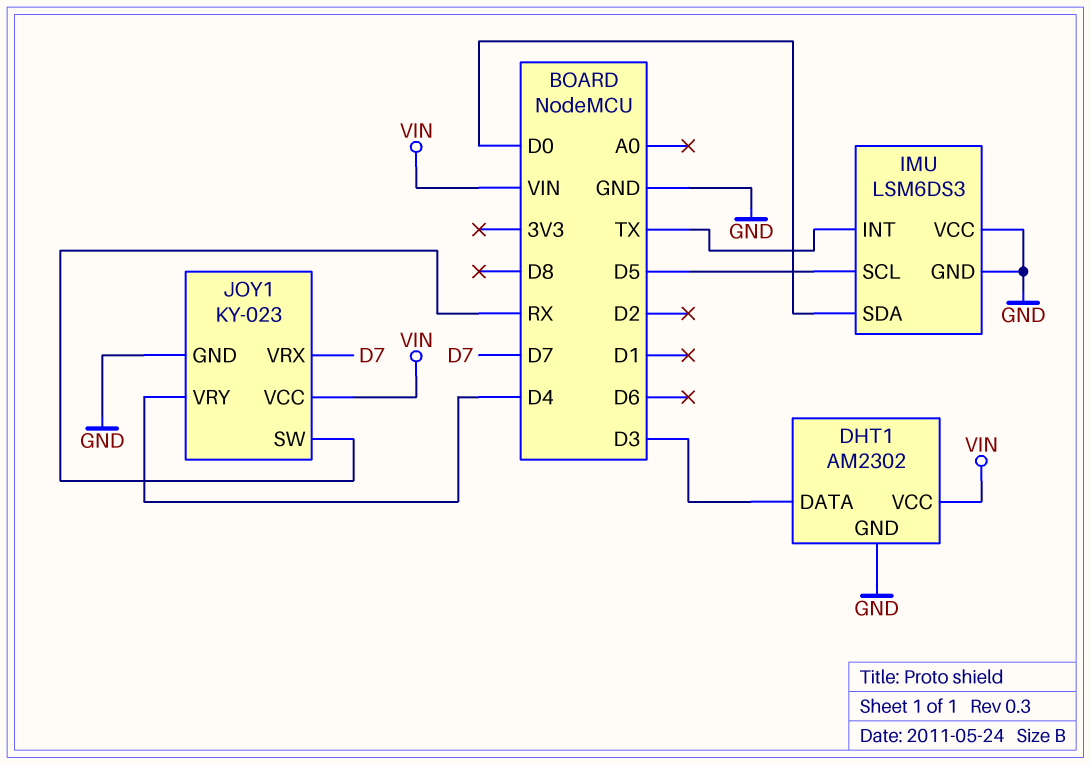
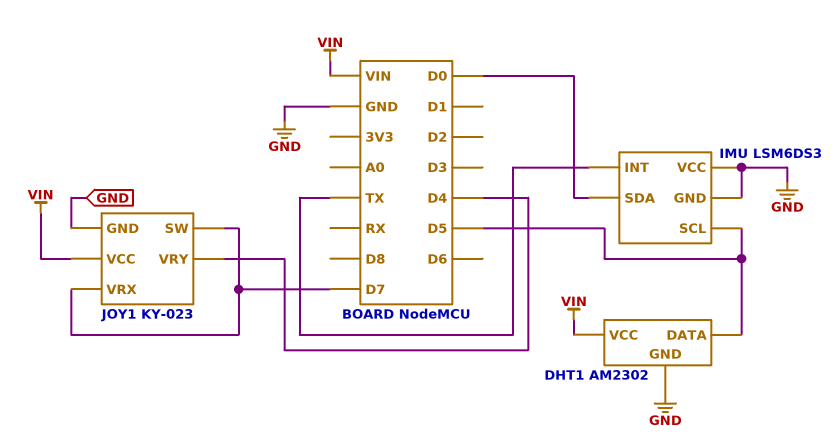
DHT1 pin DATA: D3 -> D5
JOY1 pin SW: RX -> D7

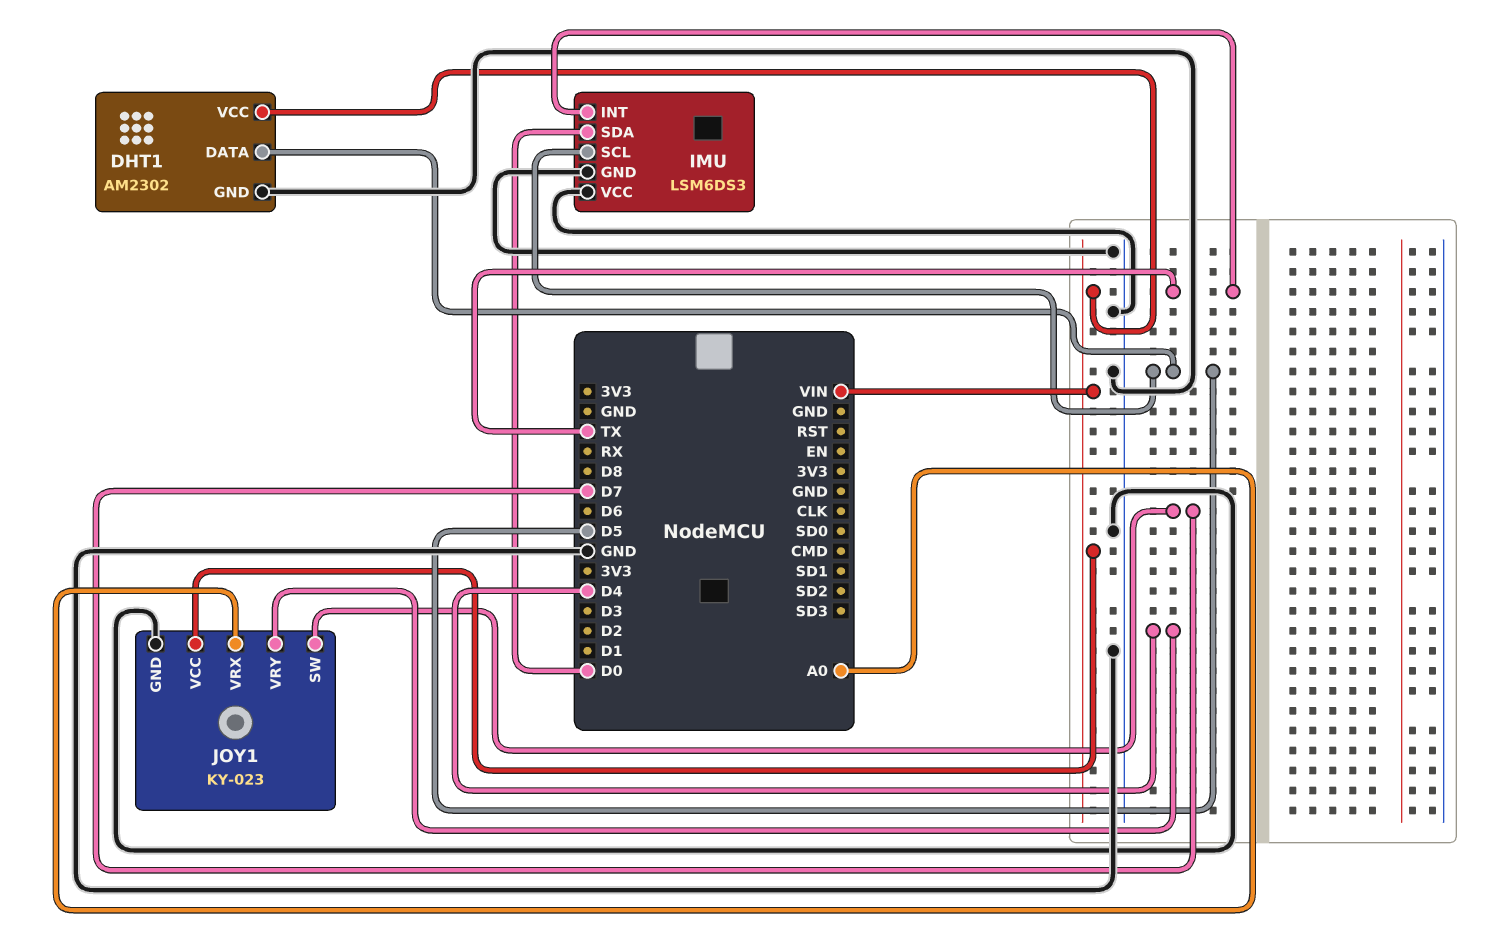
JOY1 pin VRX: D7 -> A0

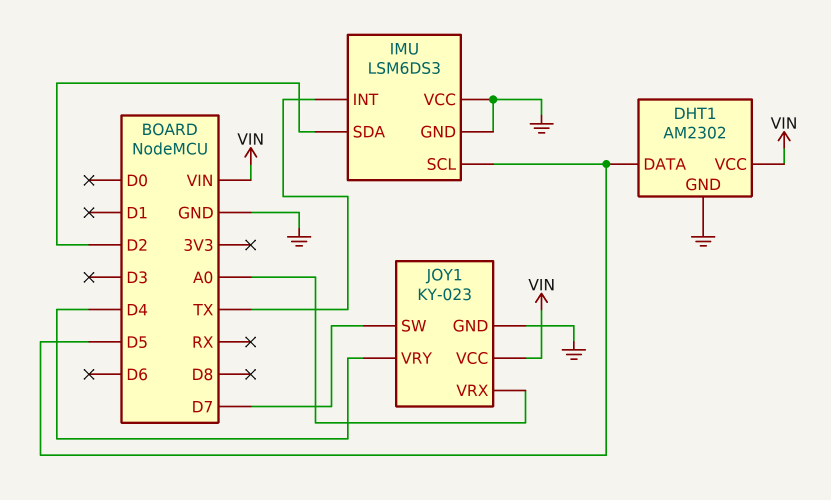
IMU pin SDA: D0 -> D2

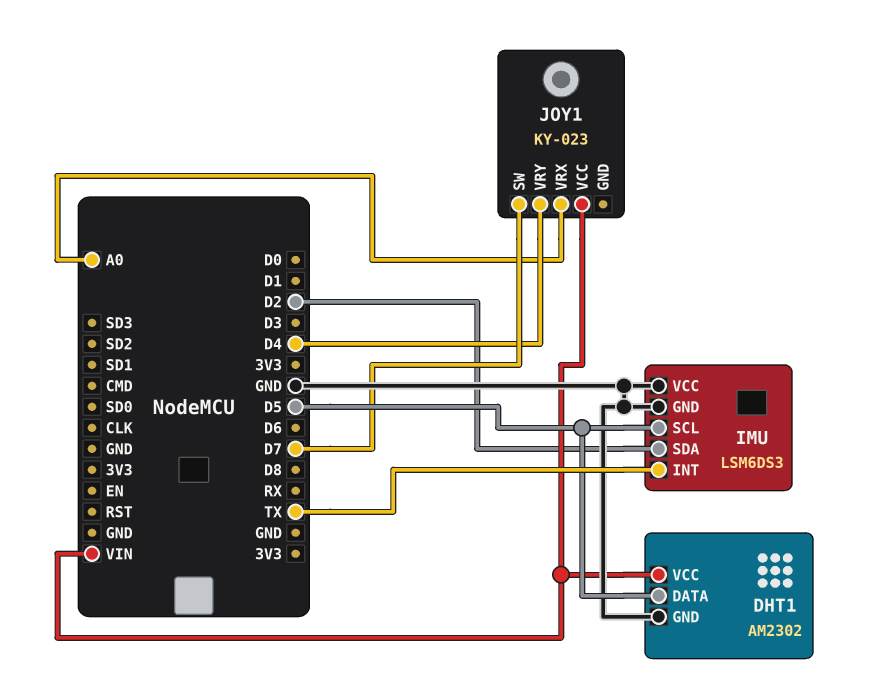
JOY1 pin GND: GND -> none

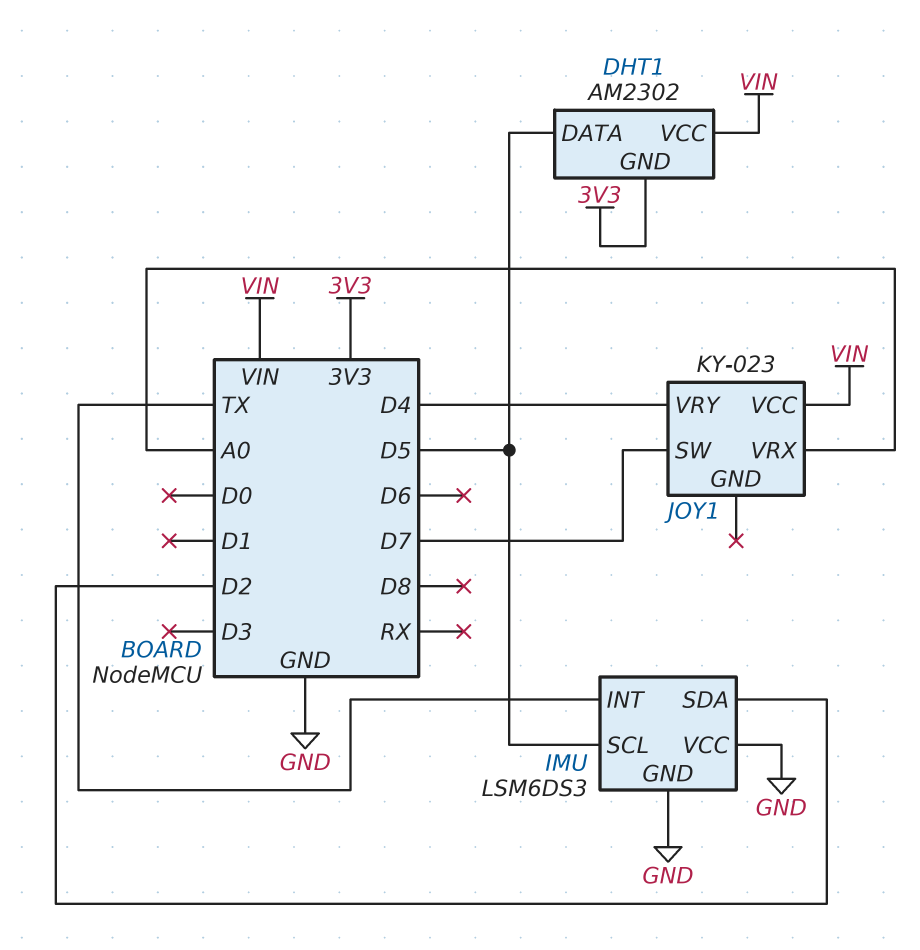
DHT1 pin GND: GND -> 3V3

